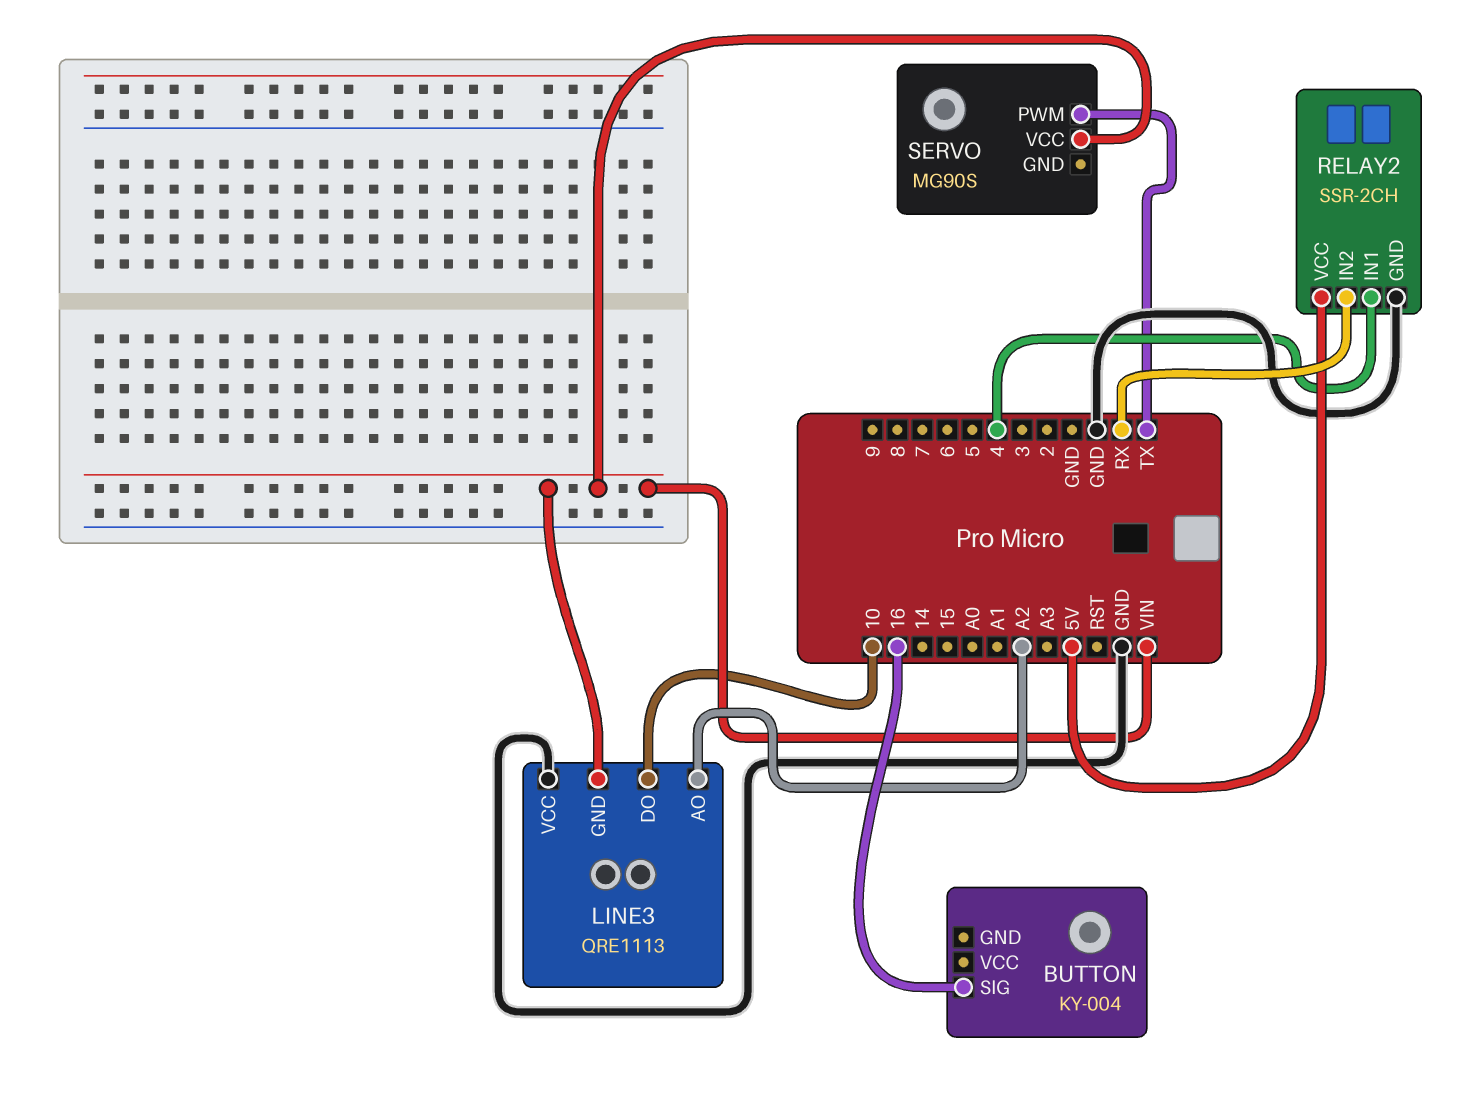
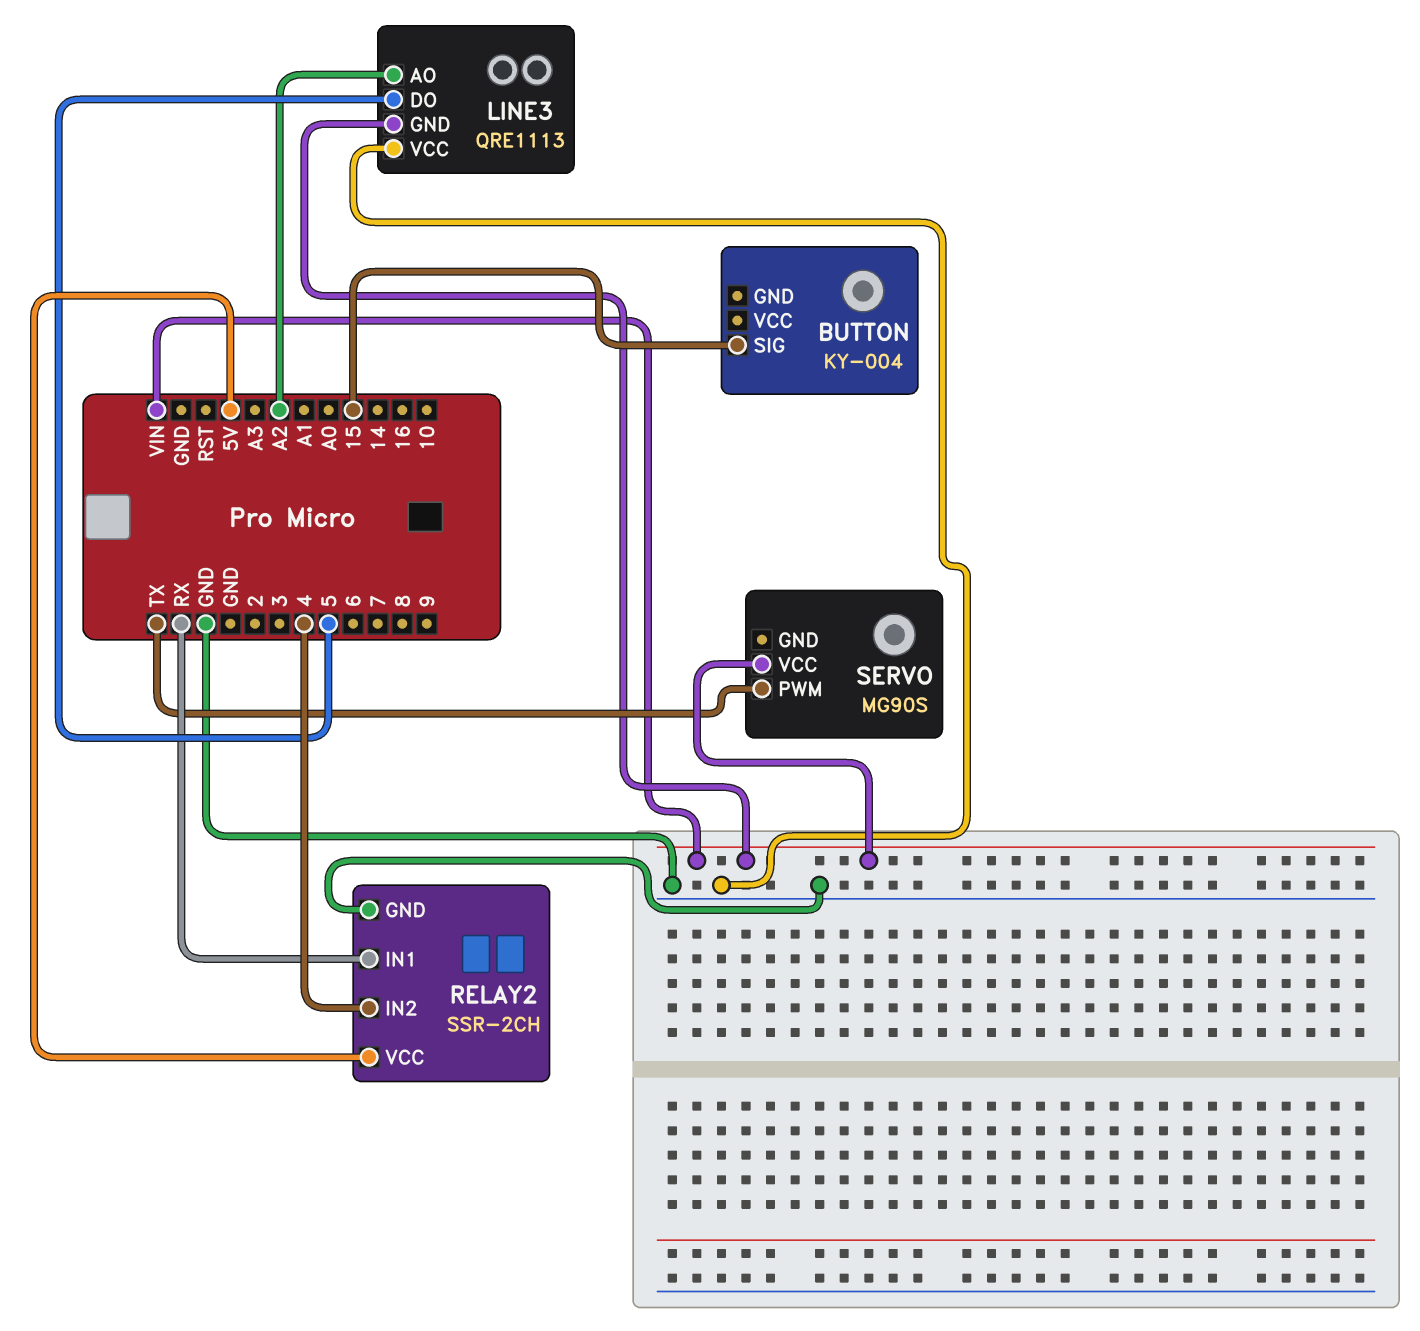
BUTTON pin SIG: 16 -> 15
LINE3 pin DO: 10 -> 5
RELAY2 pin IN1: 4 -> RX
RELAY2 pin IN2: RX -> 4

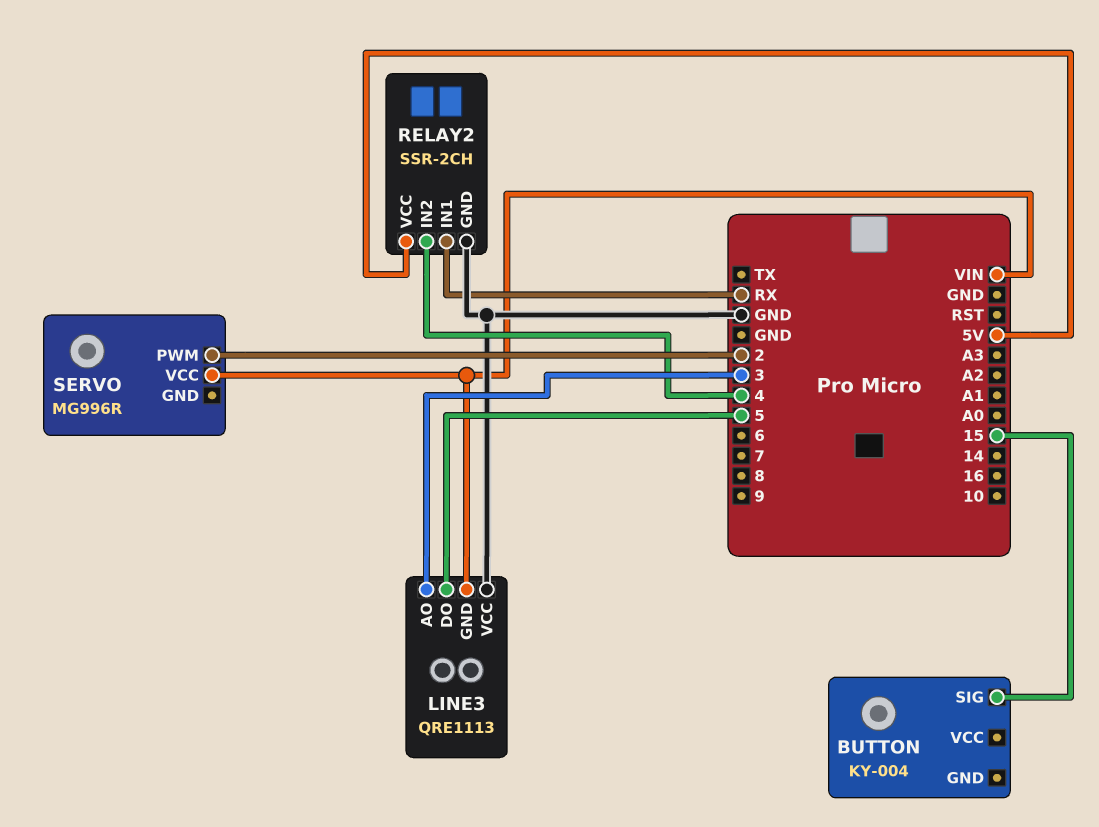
LINE3 pin AO: A2 -> 3
SERVO: MG90S -> MG996R
SERVO pin PWM: TX -> 2

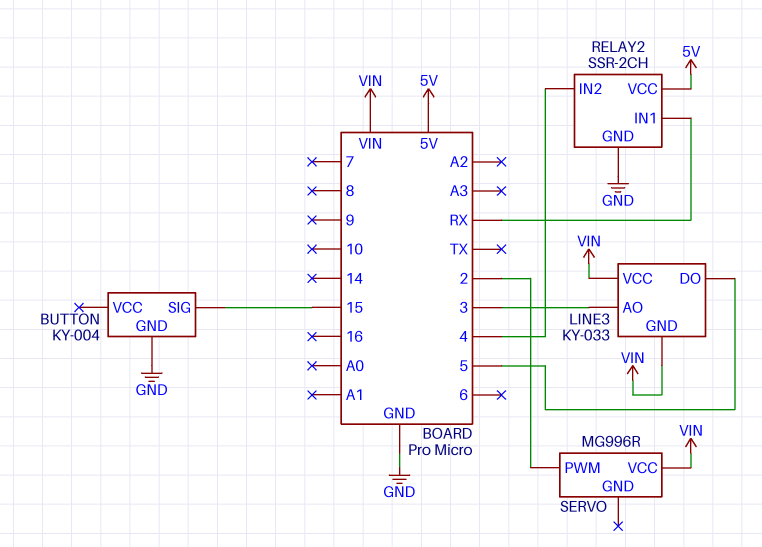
BUTTON pin GND: none -> GND
LINE3: QRE1113 -> KY-033
LINE3 pin VCC: GND -> VIN

